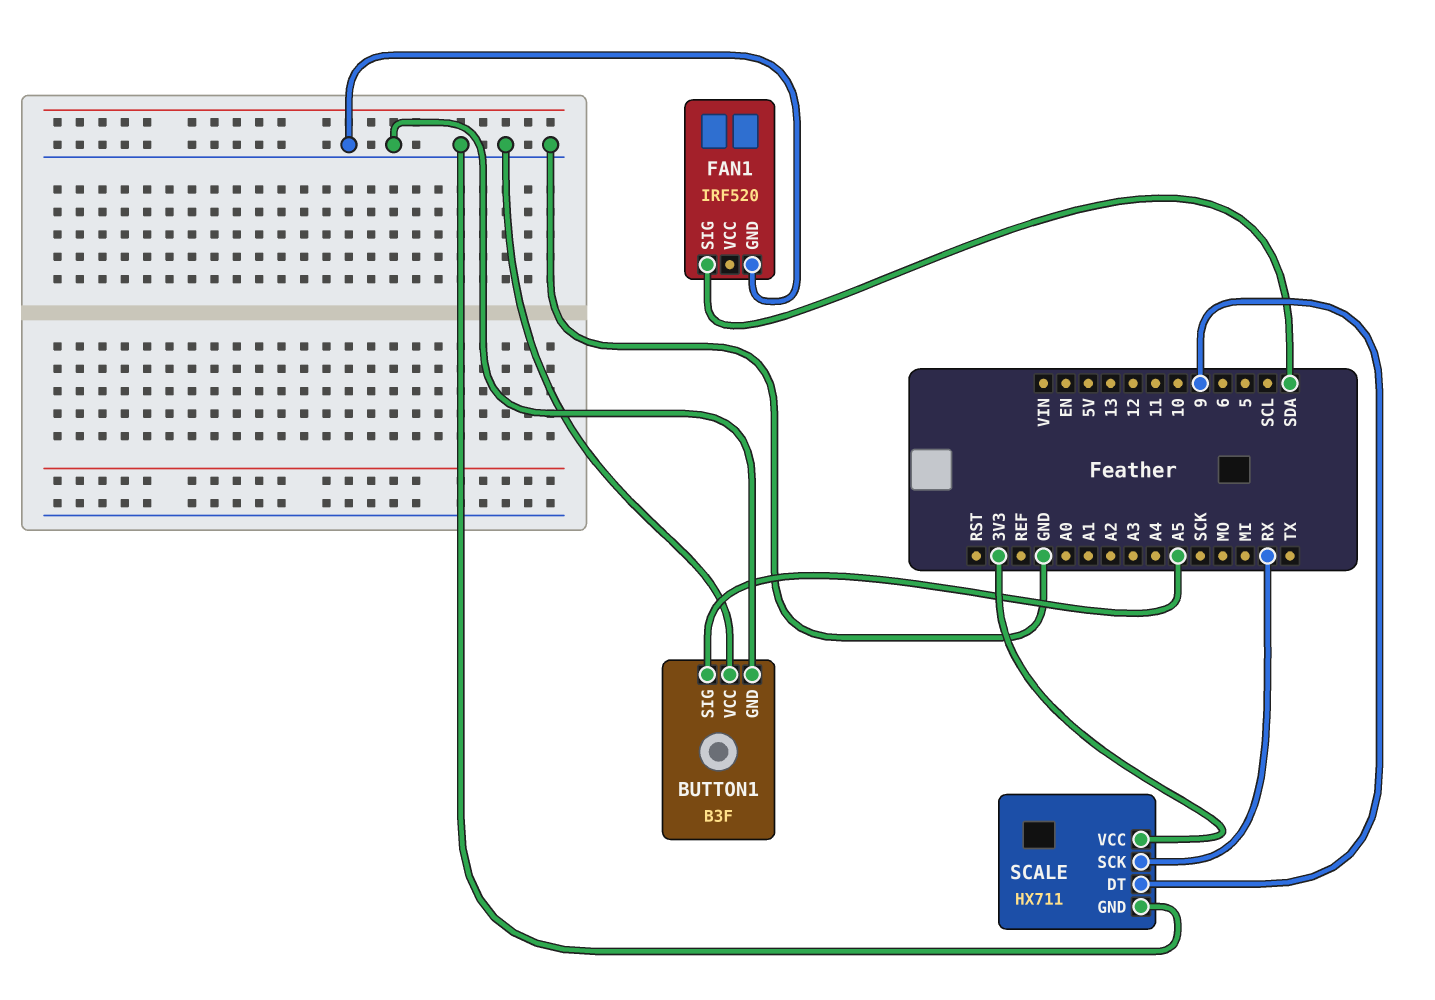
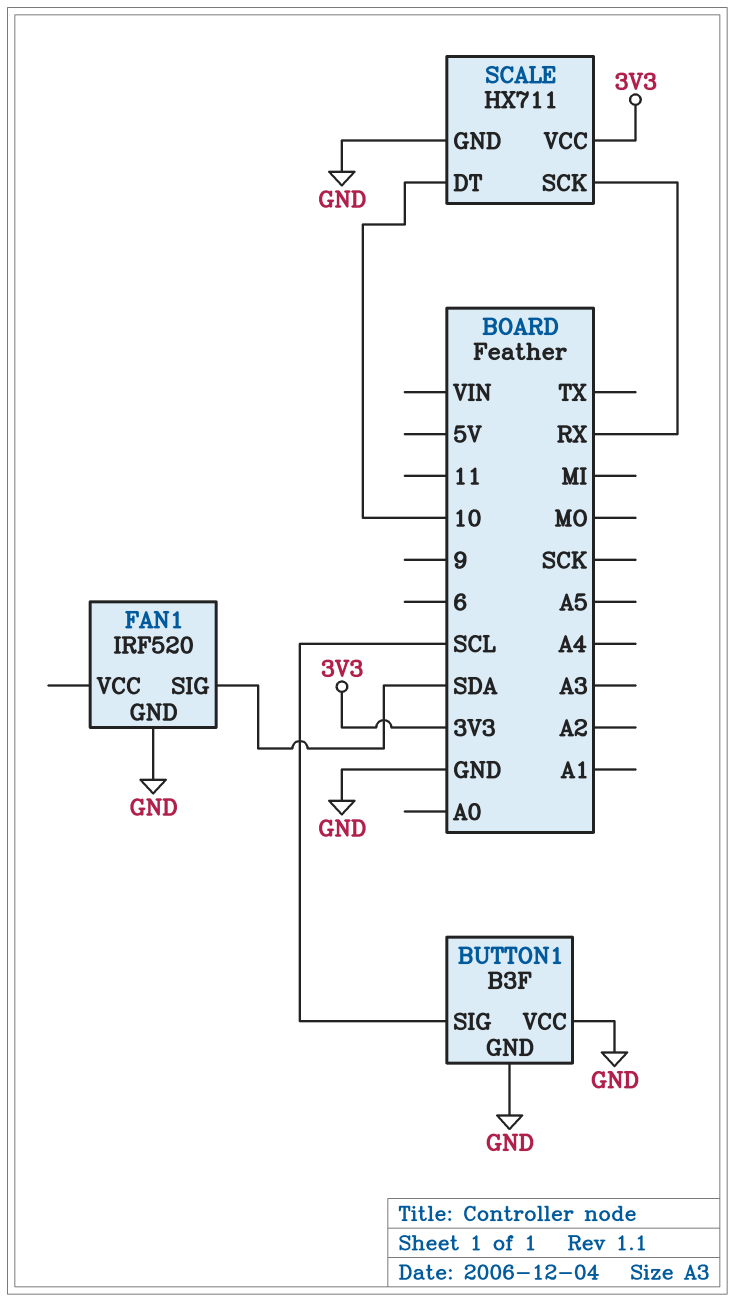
BUTTON1 pin SIG: A5 -> SCL
SCALE pin DT: 9 -> 10

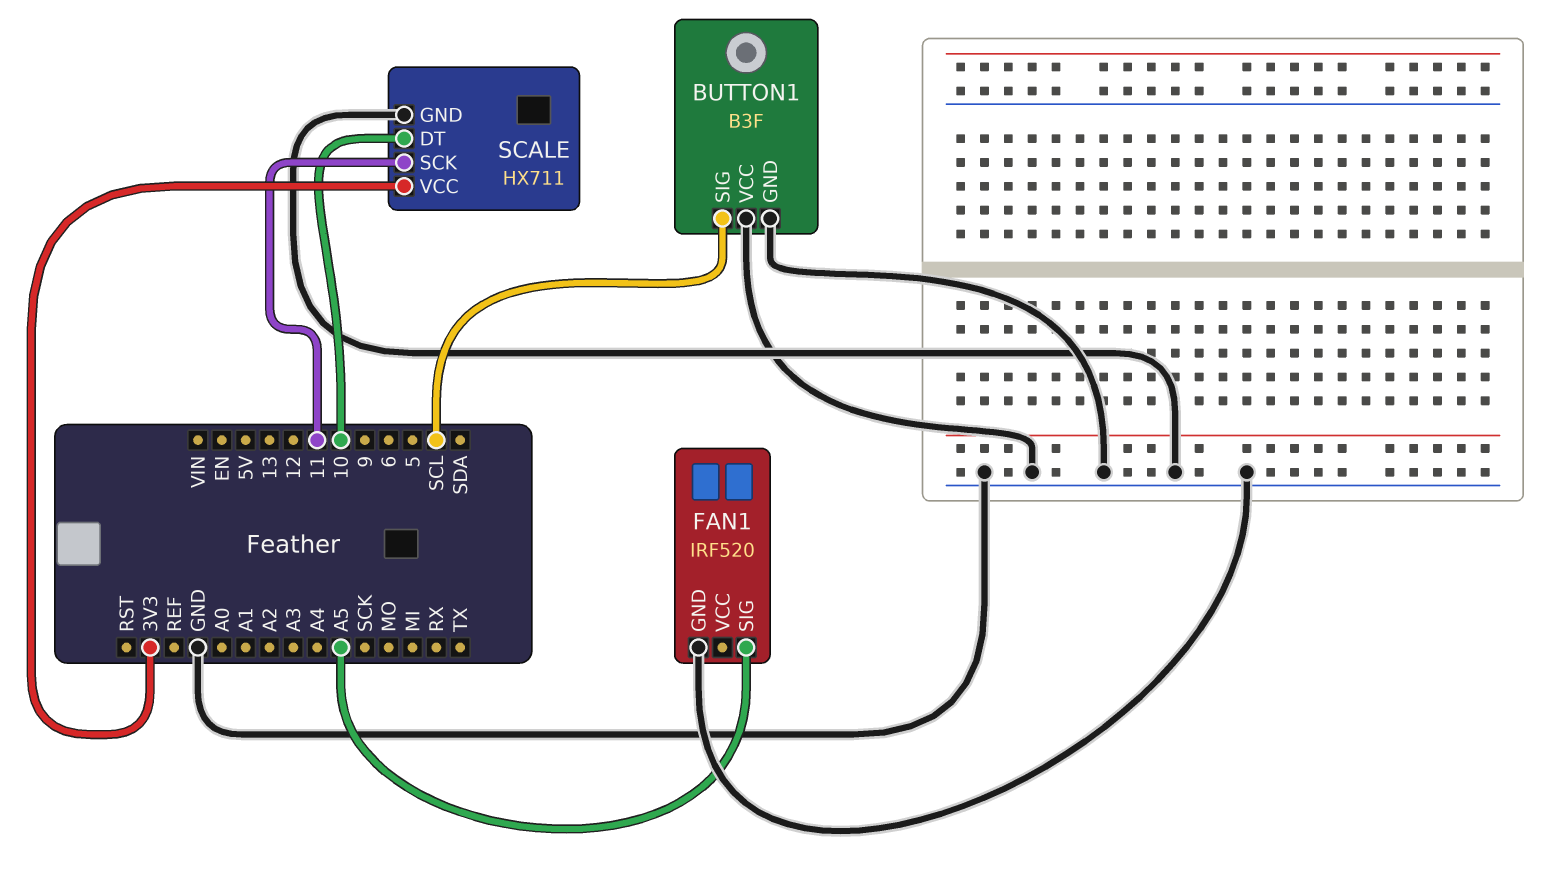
FAN1 pin SIG: SDA -> A5
SCALE pin SCK: RX -> 11

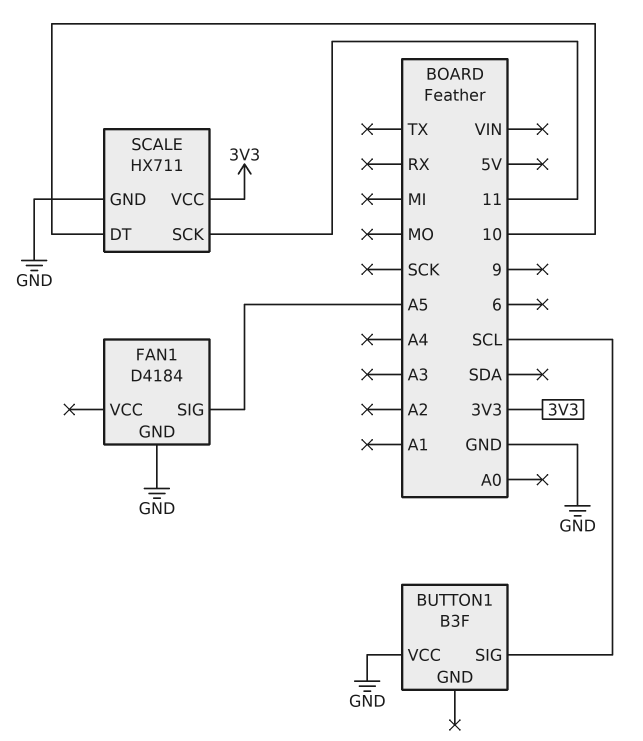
BUTTON1 pin GND: GND -> none
FAN1: IRF520 -> D4184

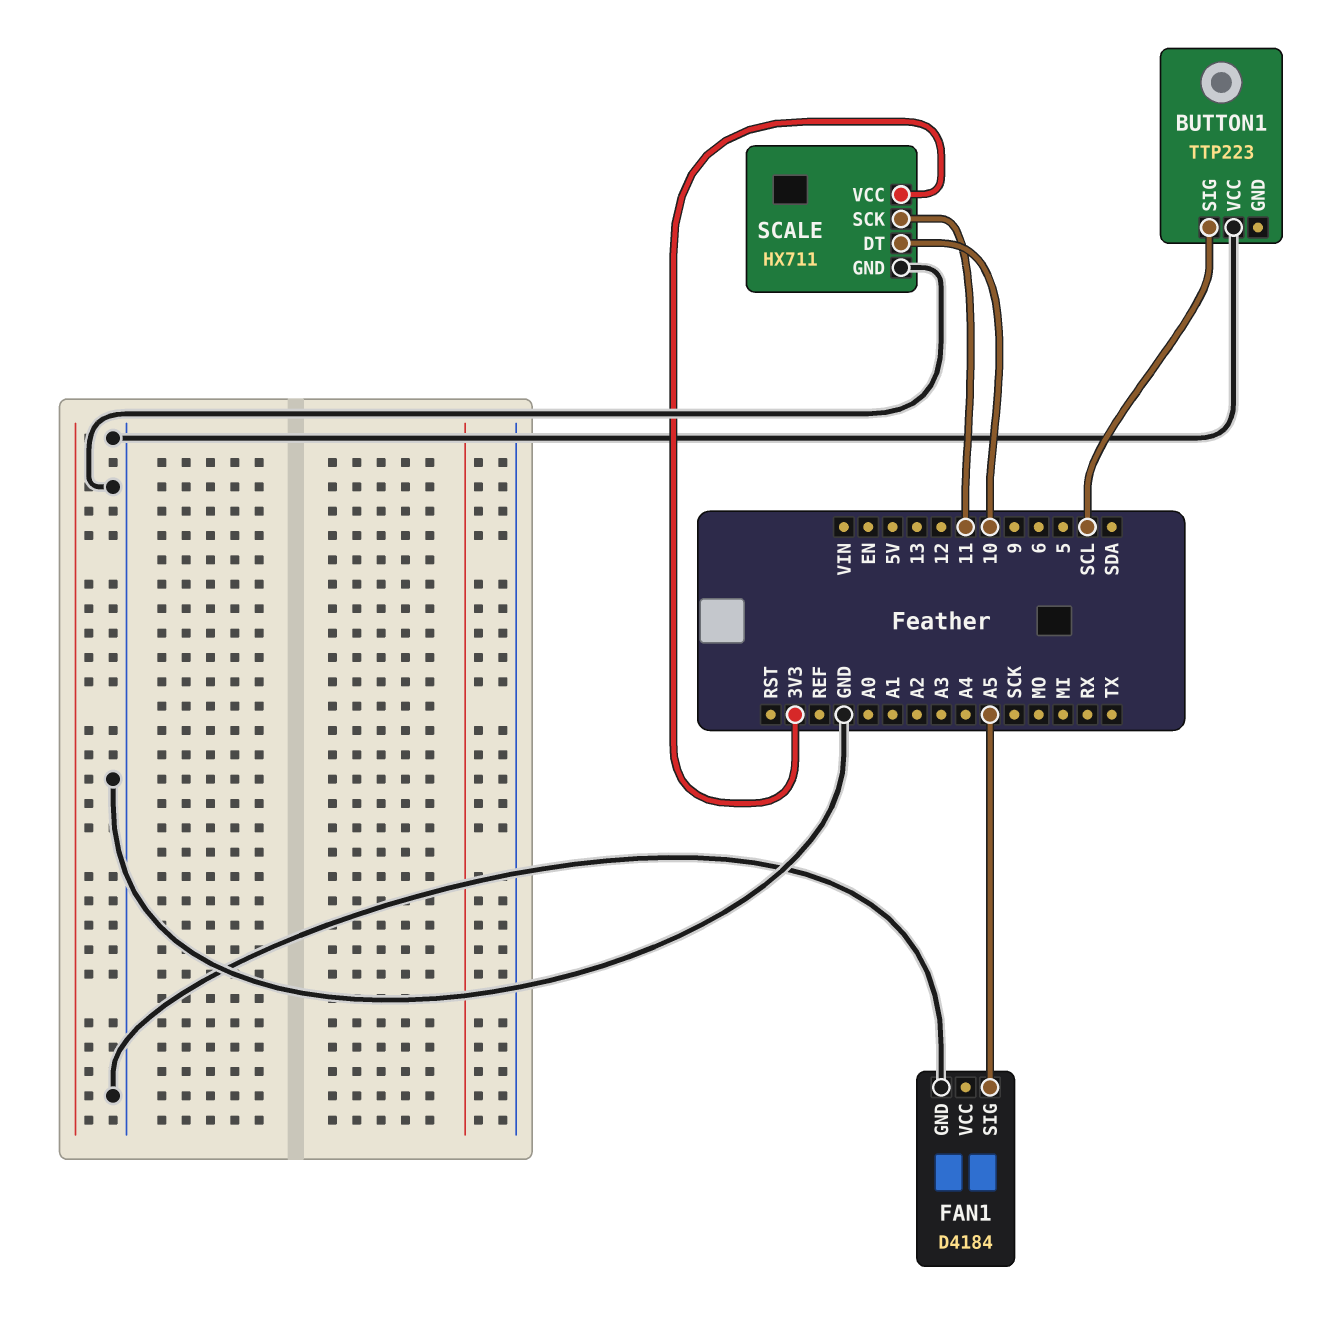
BUTTON1: B3F -> TTP223

